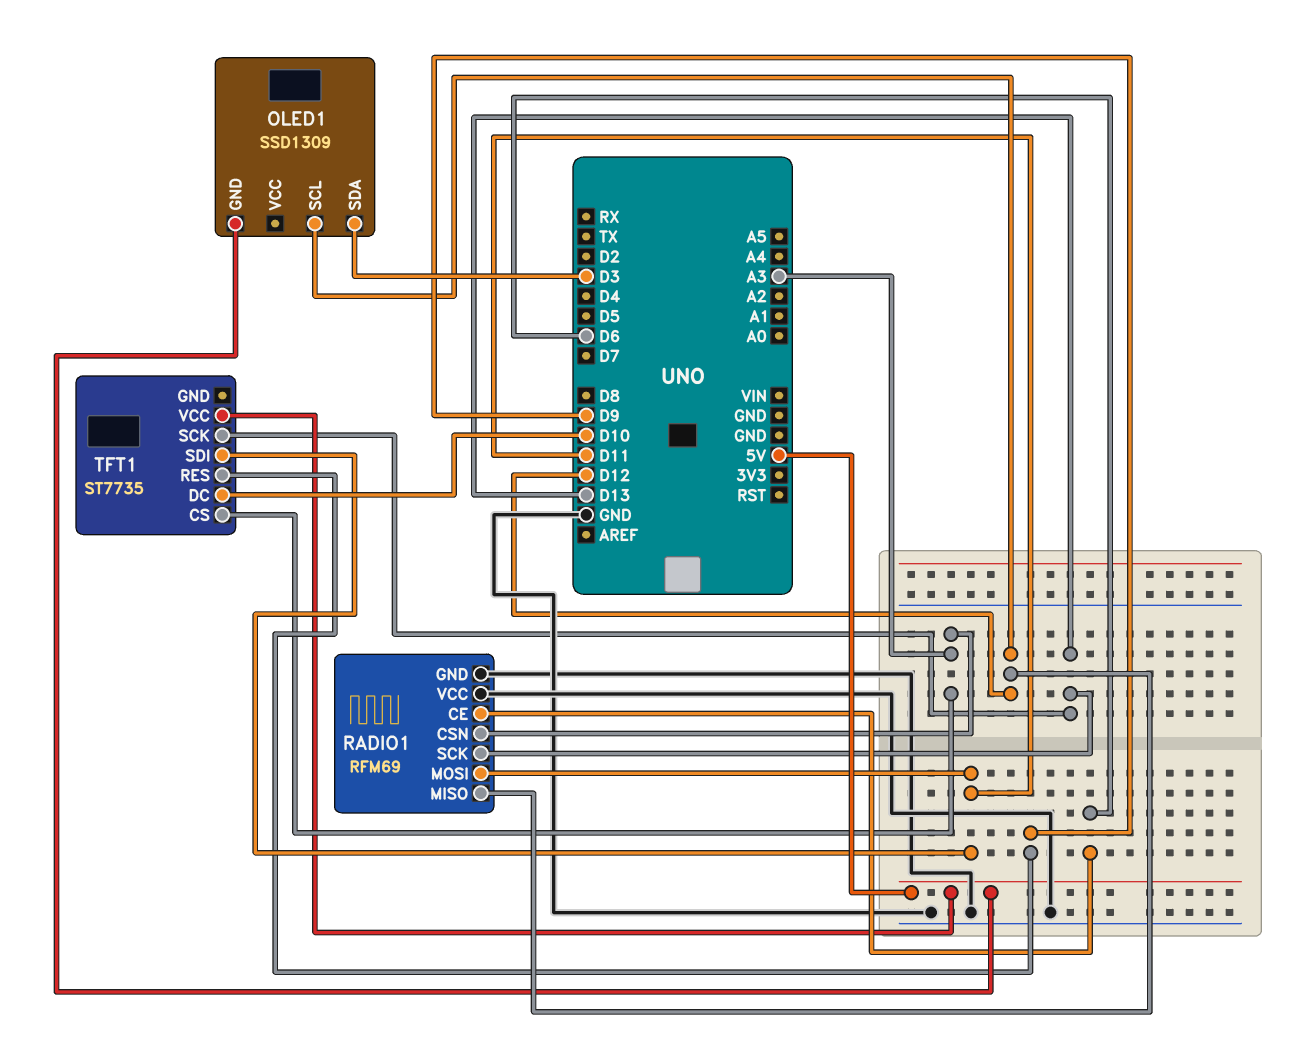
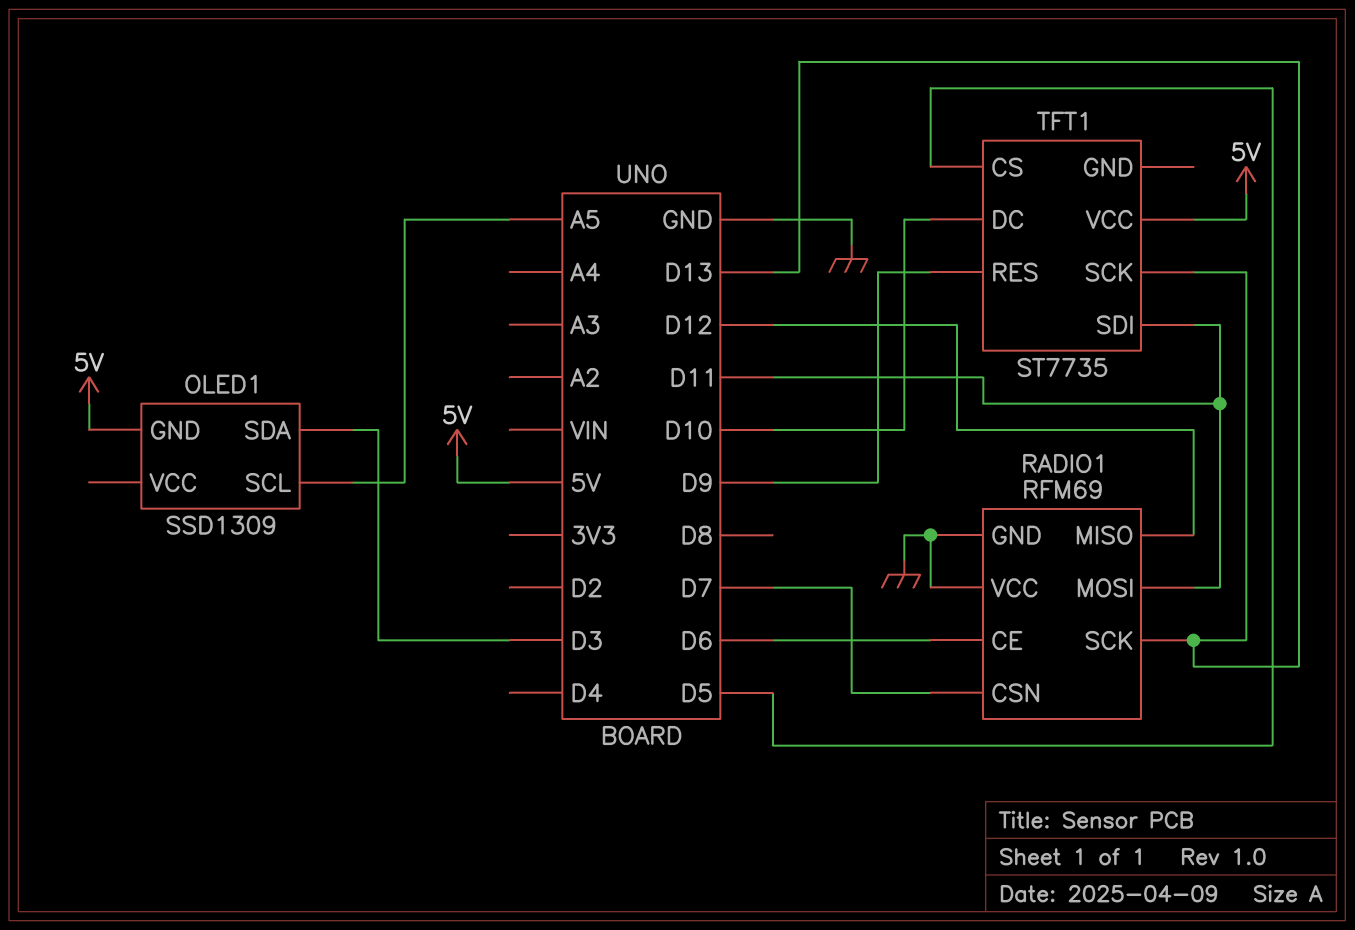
OLED1 pin SCL: D12 -> A5
RADIO1 pin CSN: A3 -> D7
TFT1 pin CS: A3 -> D5

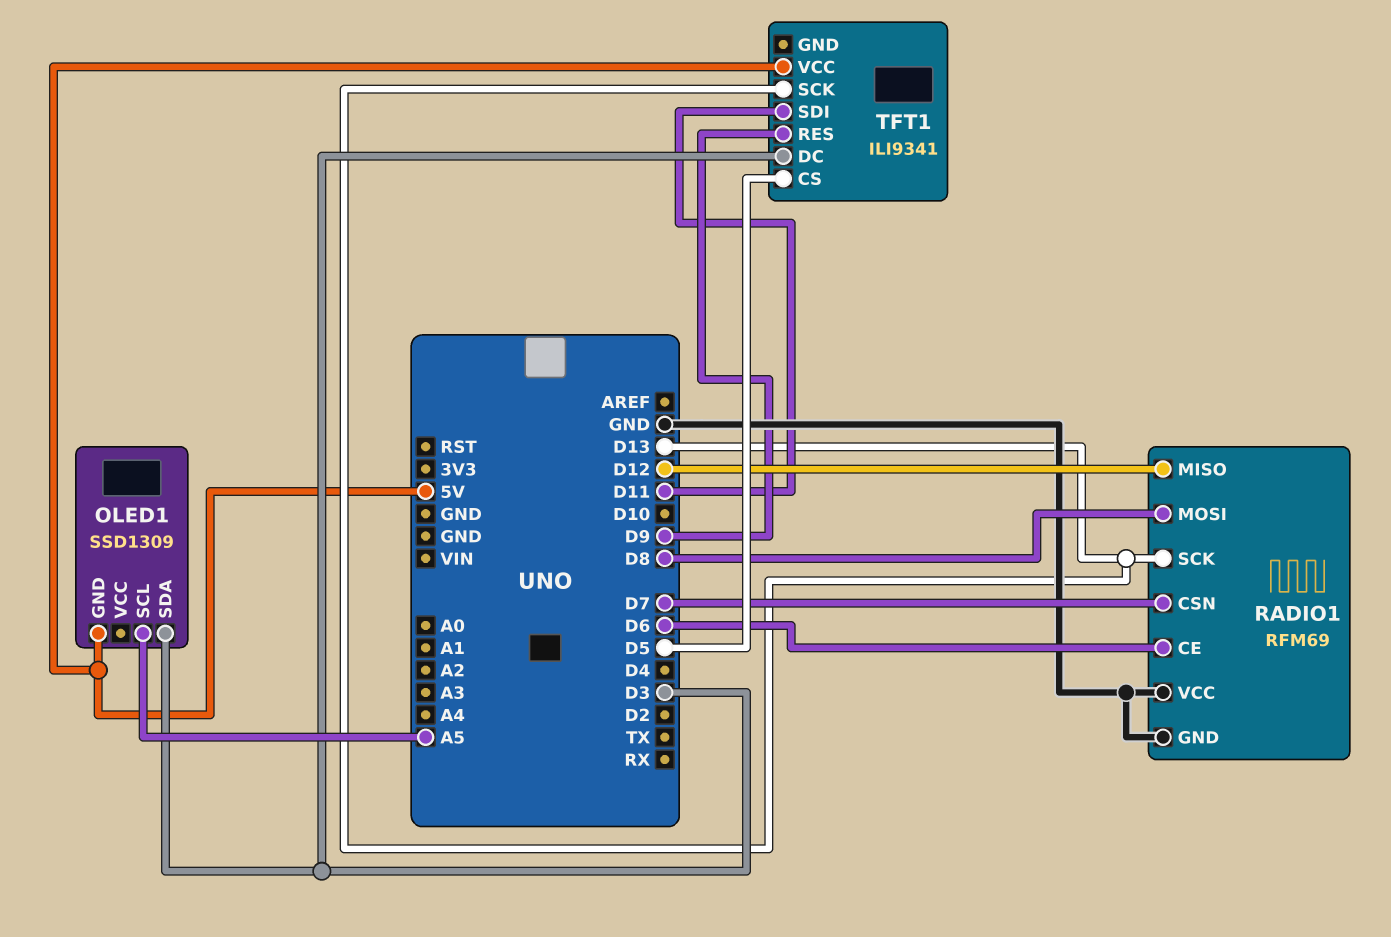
RADIO1 pin MOSI: D11 -> D8
TFT1: ST7735 -> ILI9341
TFT1 pin DC: D10 -> D3

